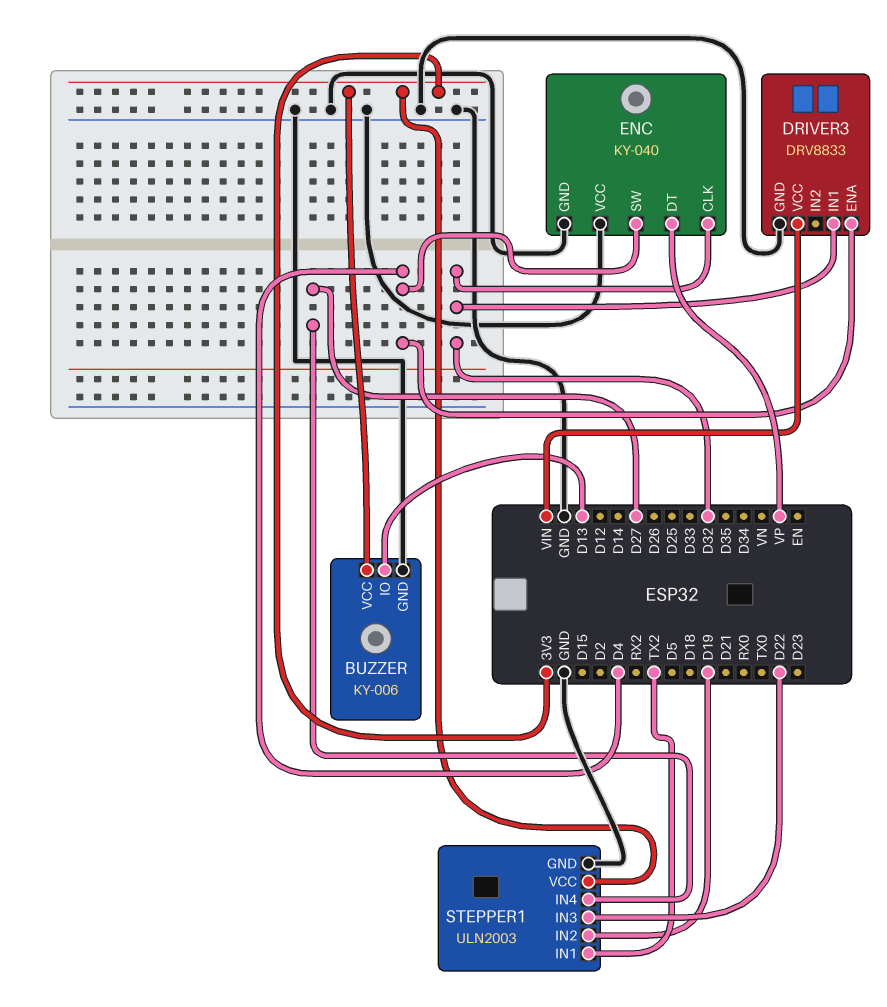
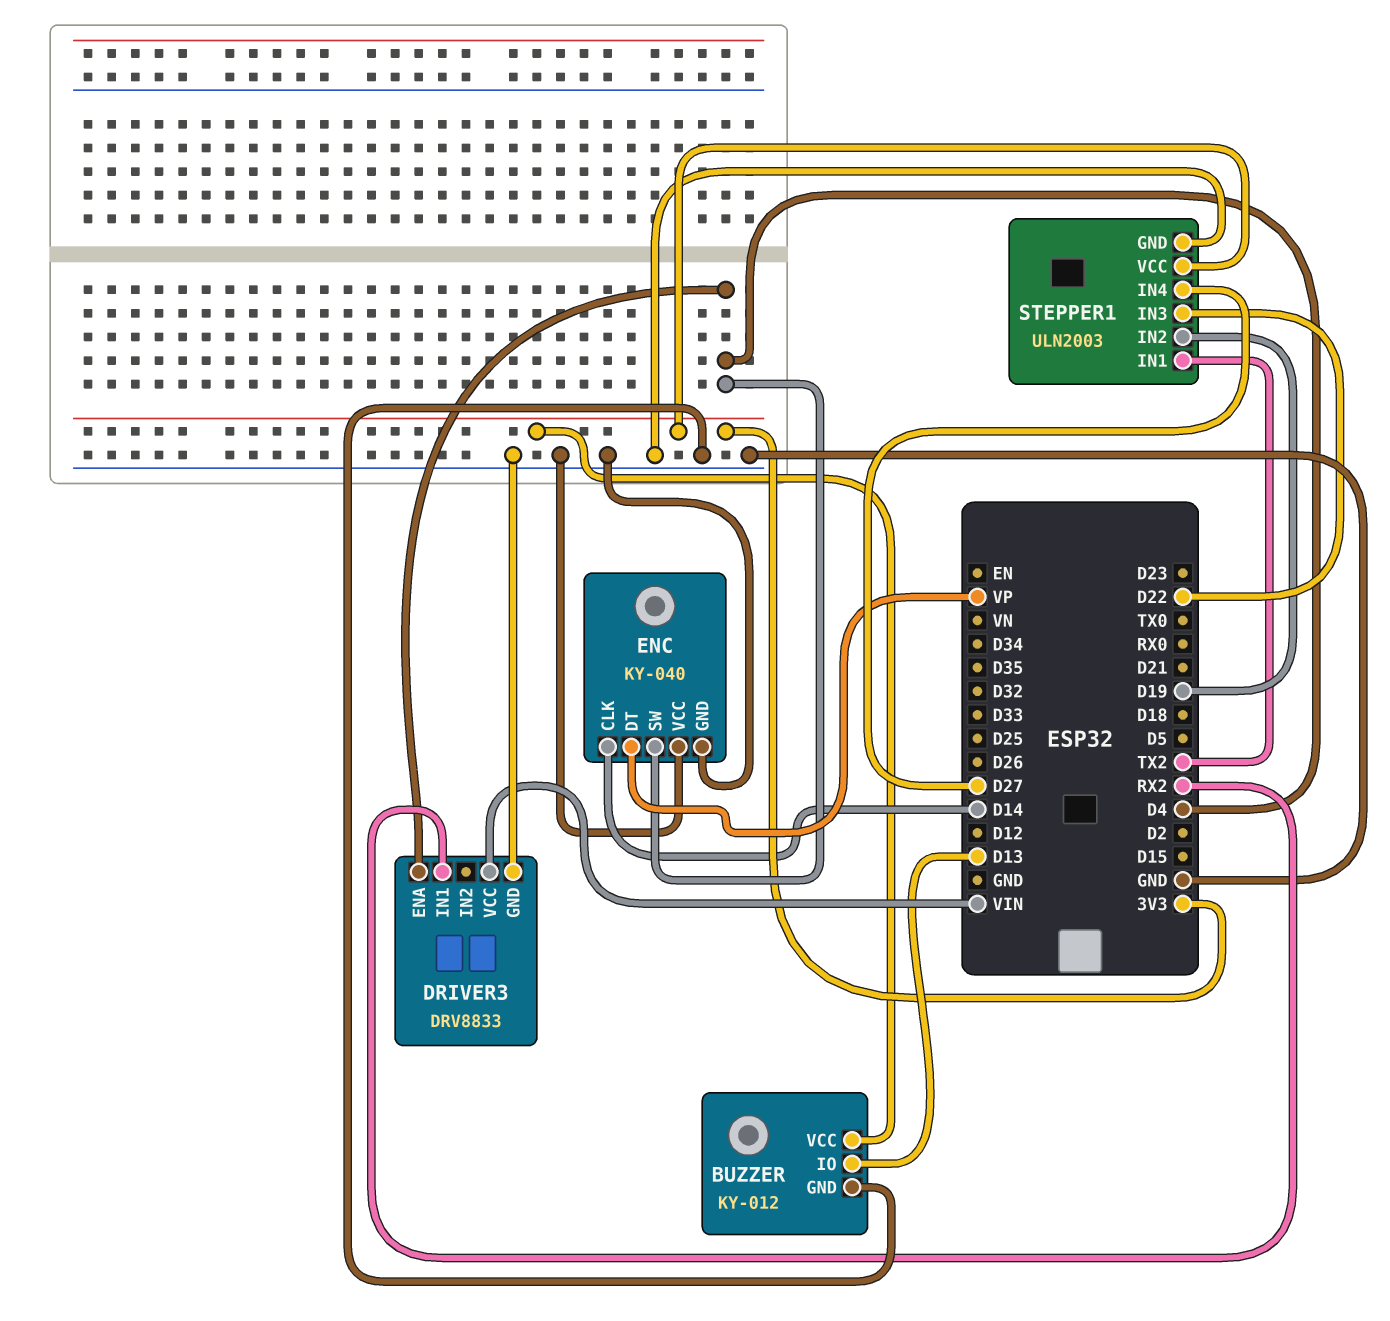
BUZZER: KY-006 -> KY-012
DRIVER3 pin IN1: D32 -> RX2
ENC pin CLK: D32 -> D14

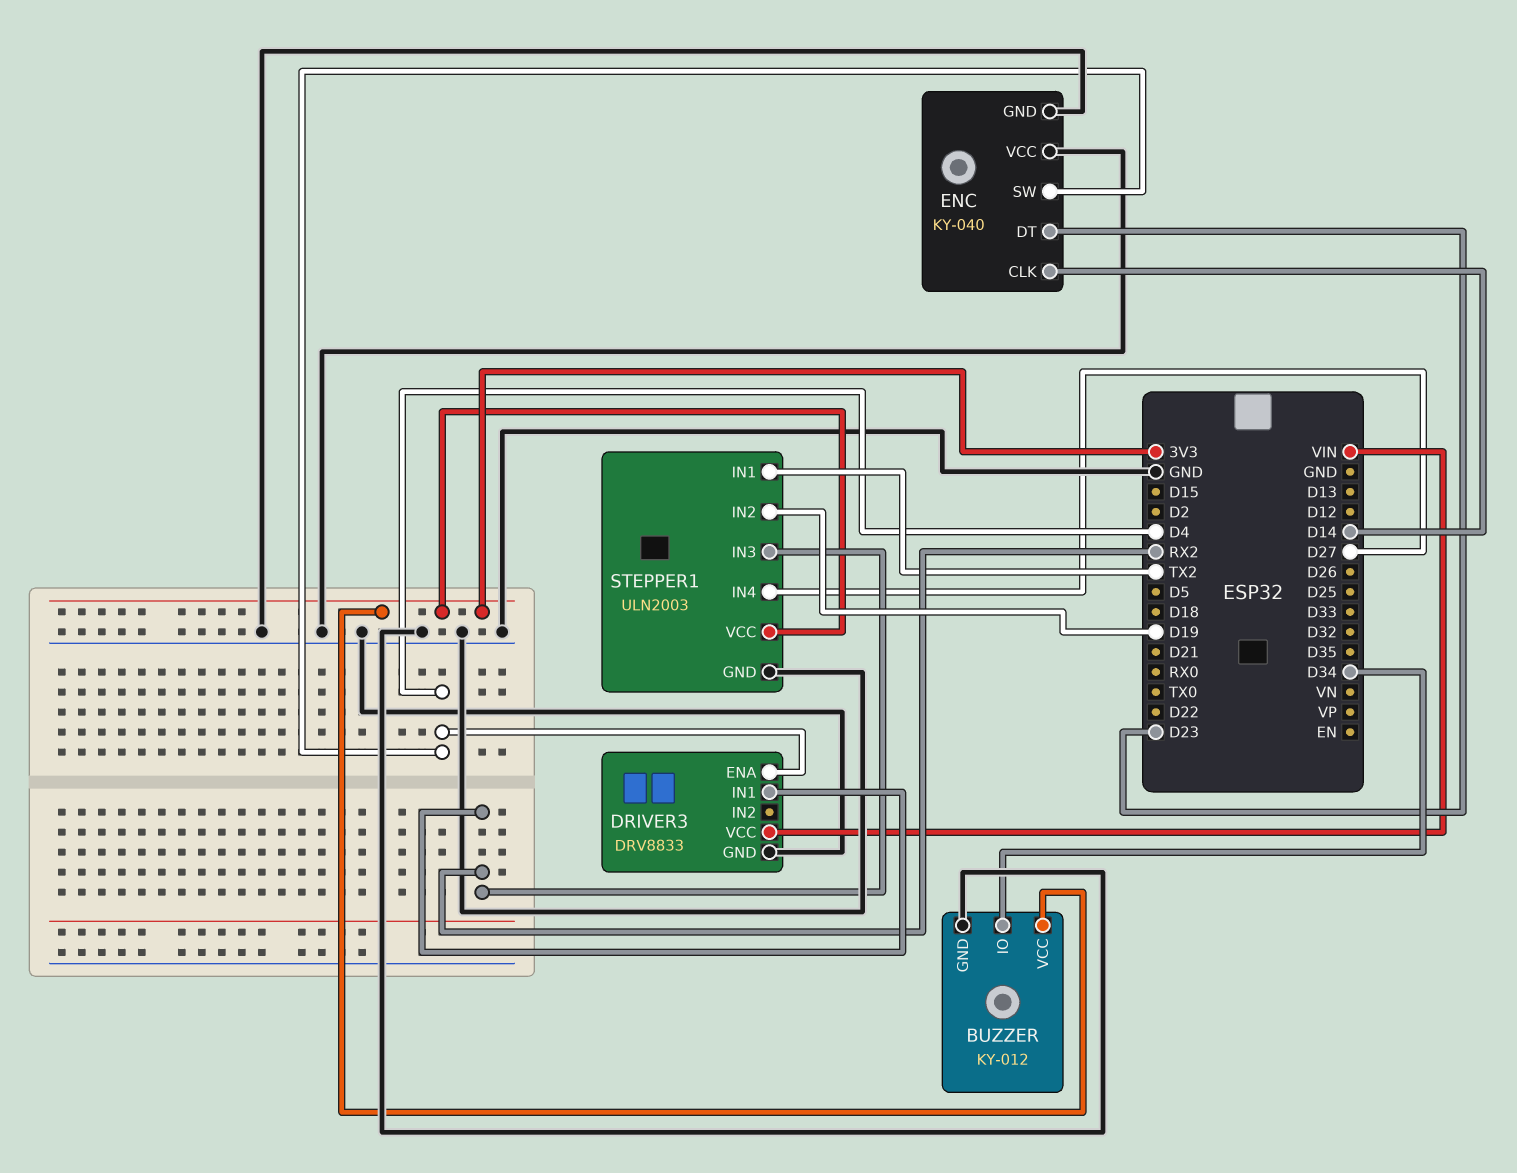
BUZZER pin IO: D13 -> D34
ENC pin DT: VP -> D23
STEPPER1 pin IN3: D22 -> RX2

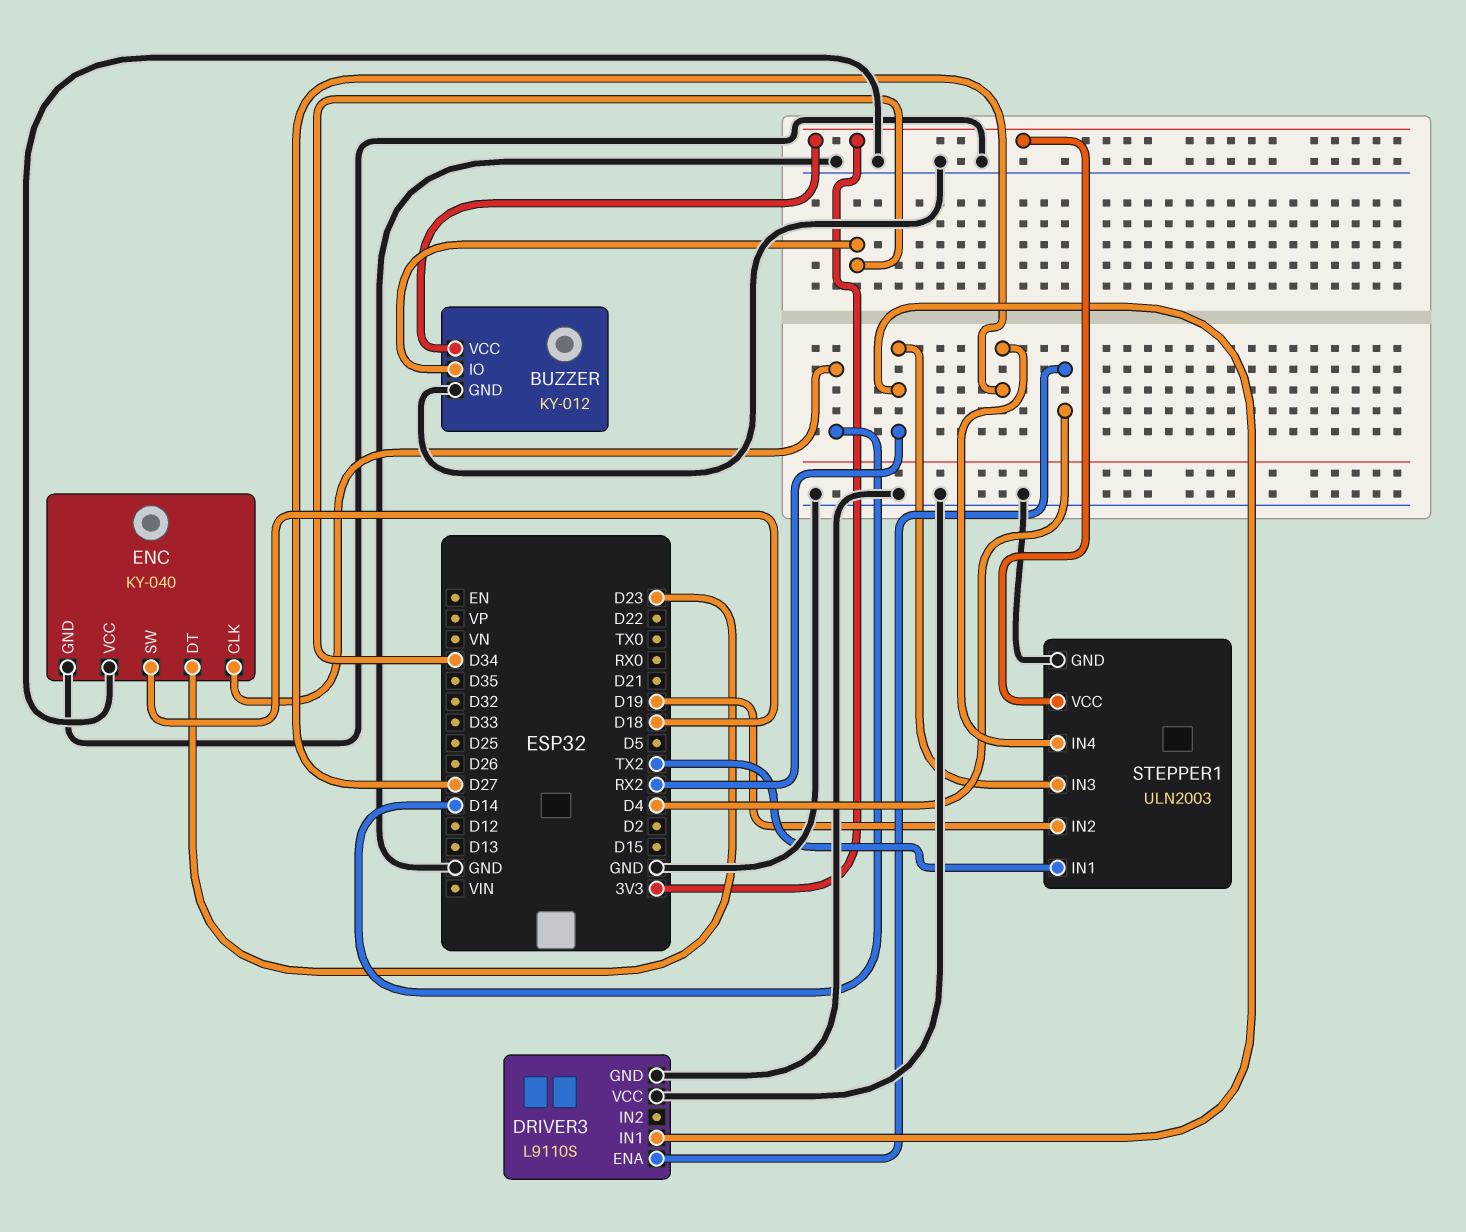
DRIVER3: DRV8833 -> L9110S
DRIVER3 pin VCC: VIN -> GND
ENC pin SW: D4 -> D18

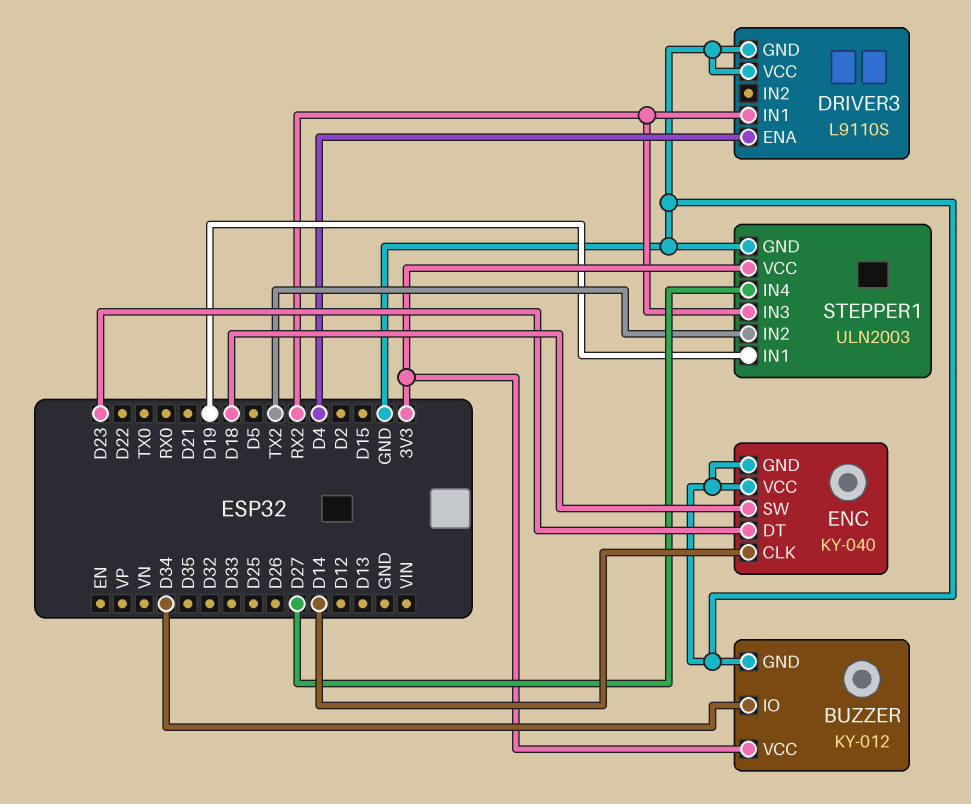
STEPPER1 pin IN1: TX2 -> D19
STEPPER1 pin IN2: D19 -> TX2

